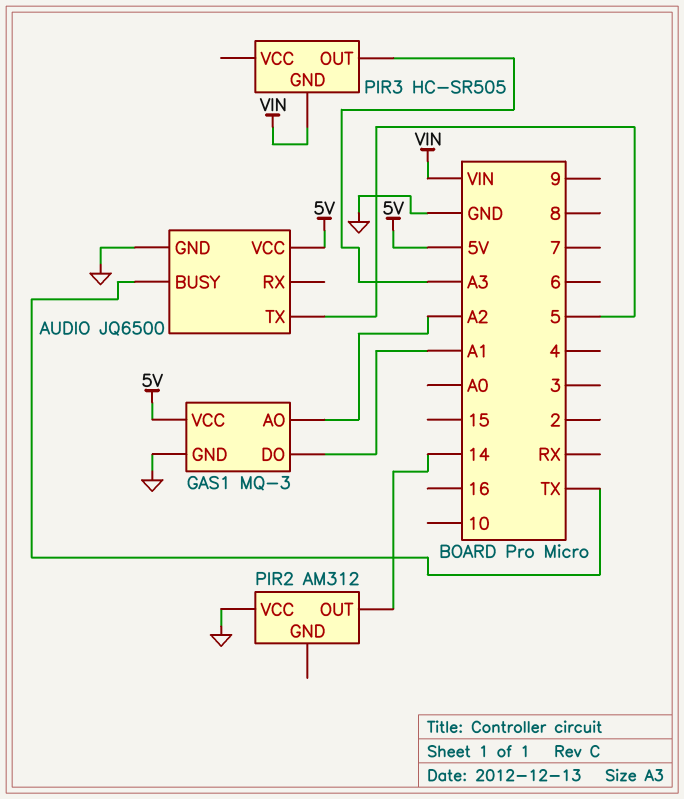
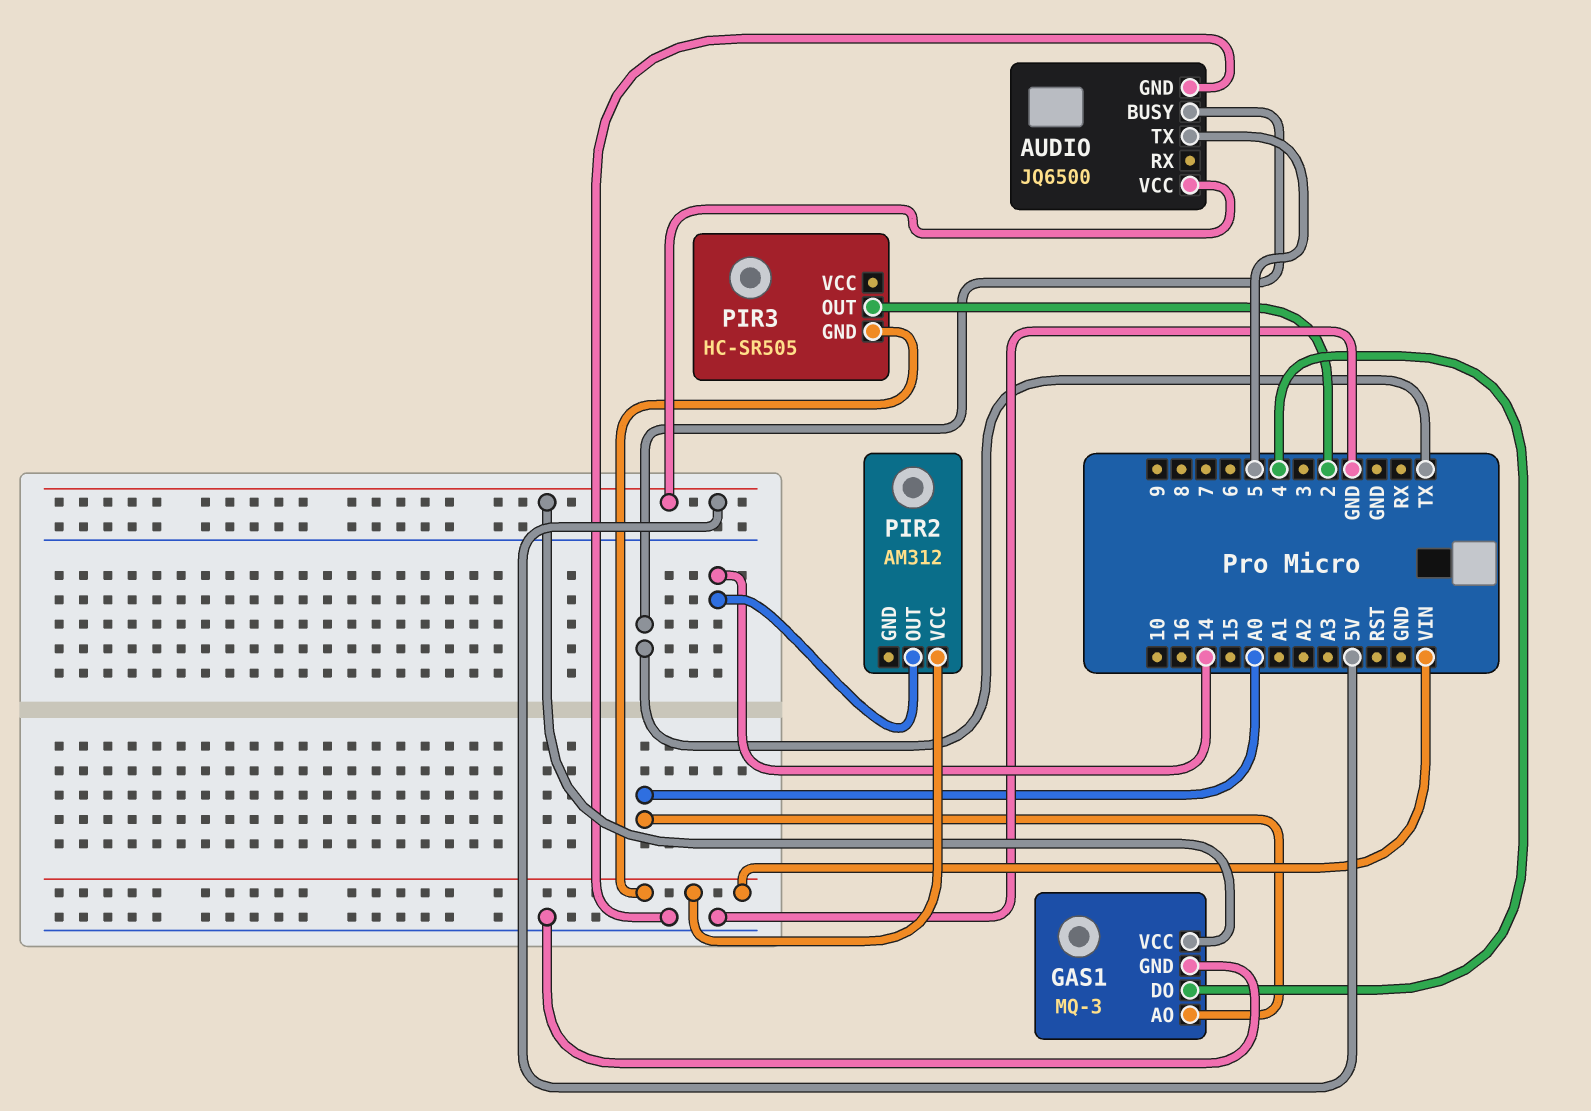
GAS1 pin AO: A2 -> A0
GAS1 pin DO: A1 -> 4
PIR2 pin VCC: GND -> VIN
PIR3 pin OUT: A3 -> 2

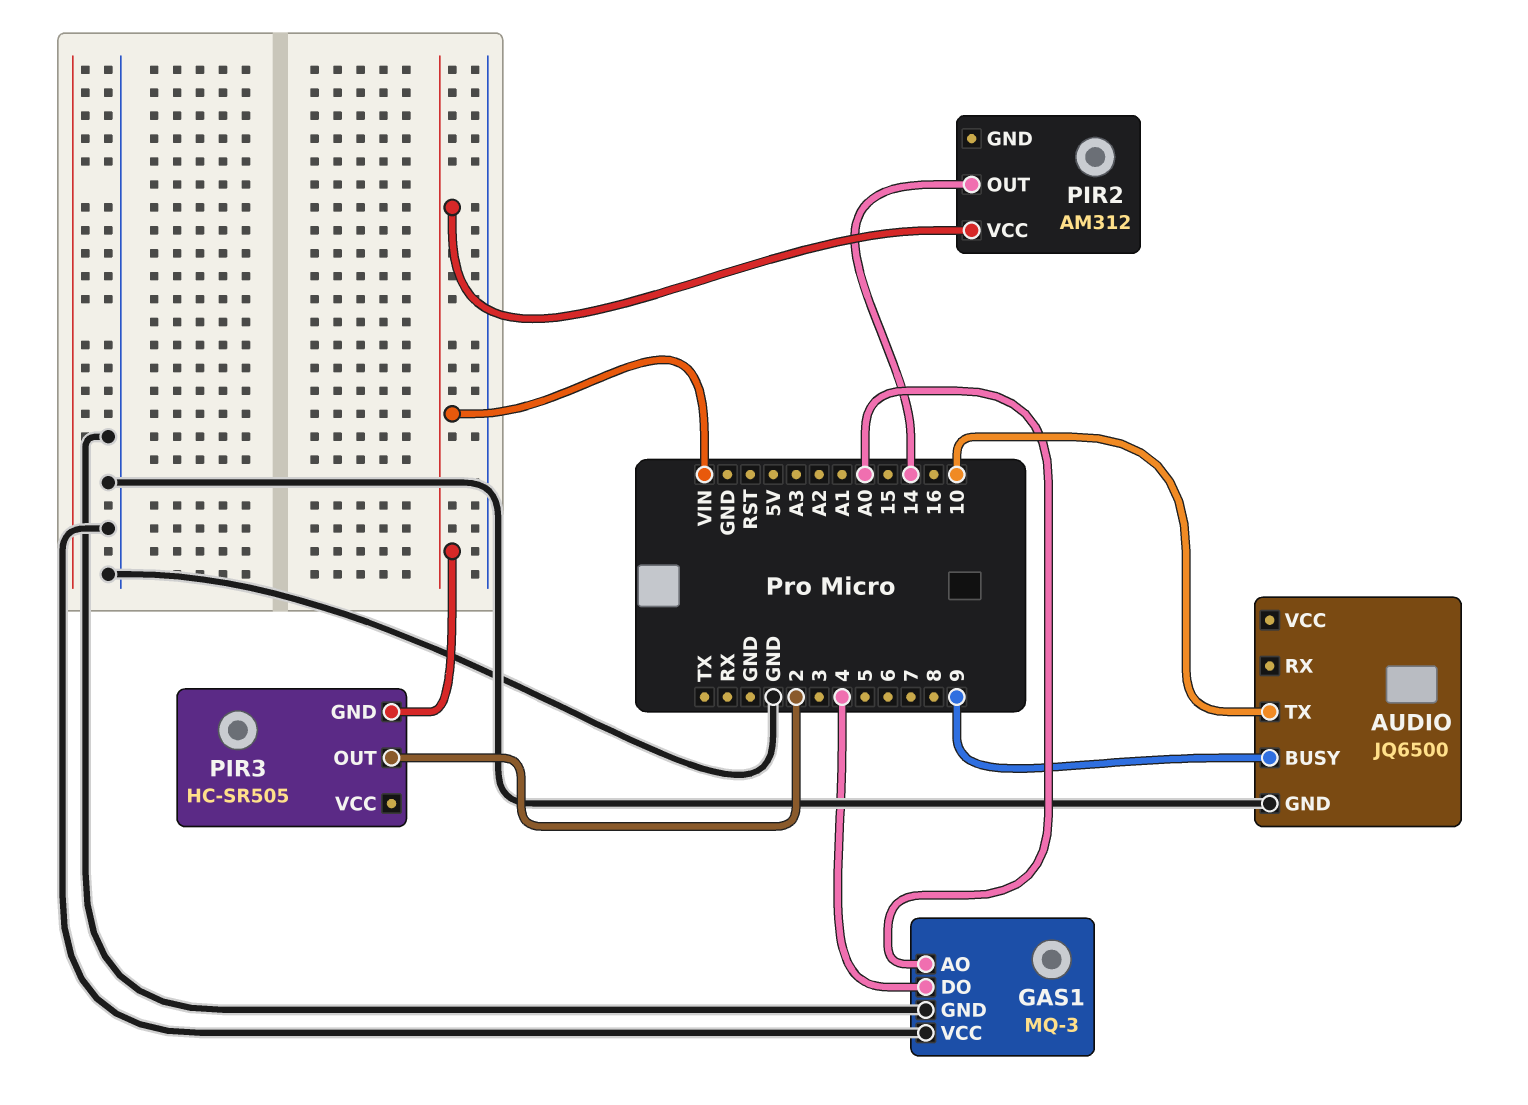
AUDIO pin BUSY: TX -> 9
AUDIO pin TX: 5 -> 10
AUDIO pin VCC: 5V -> none
GAS1 pin VCC: 5V -> GND

